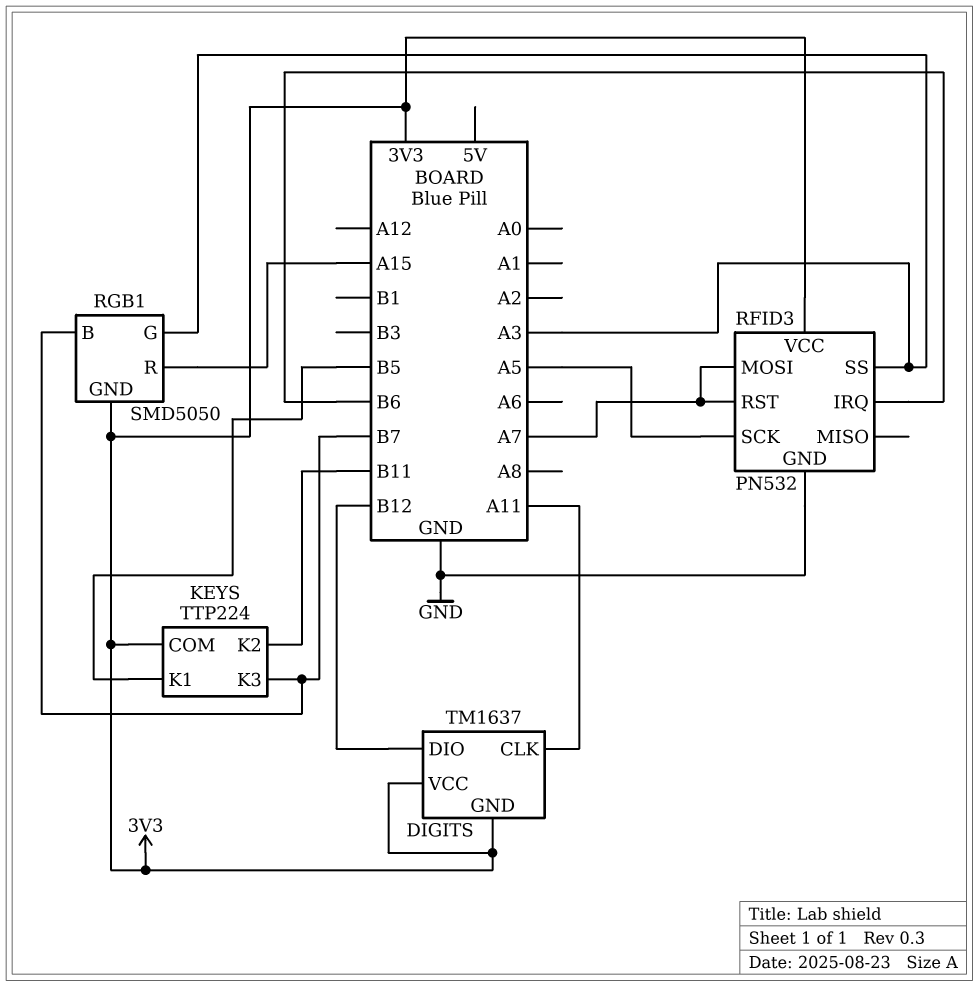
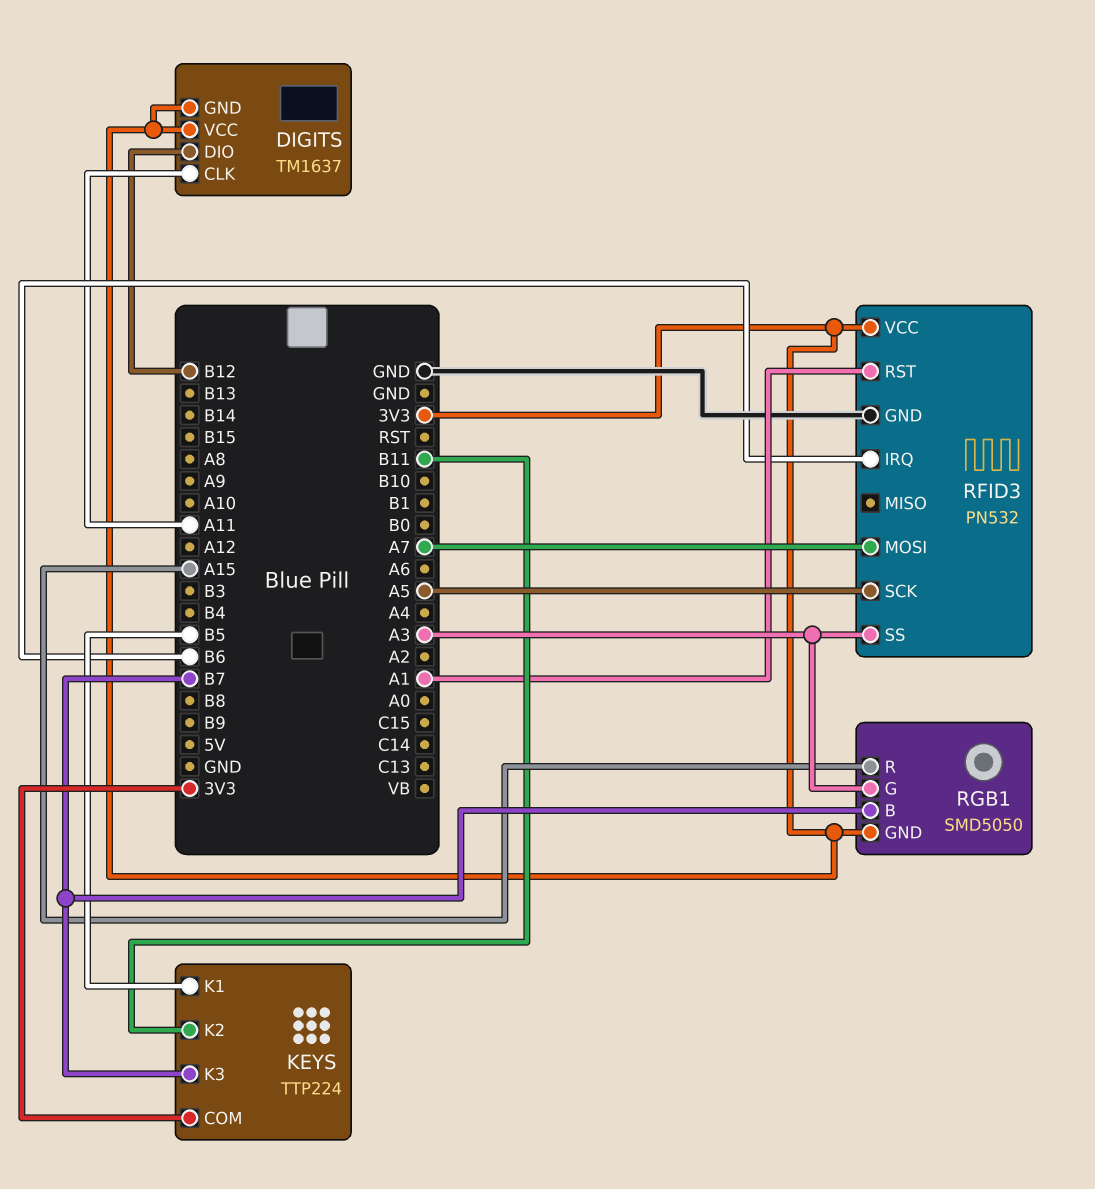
RFID3 pin RST: A7 -> A1

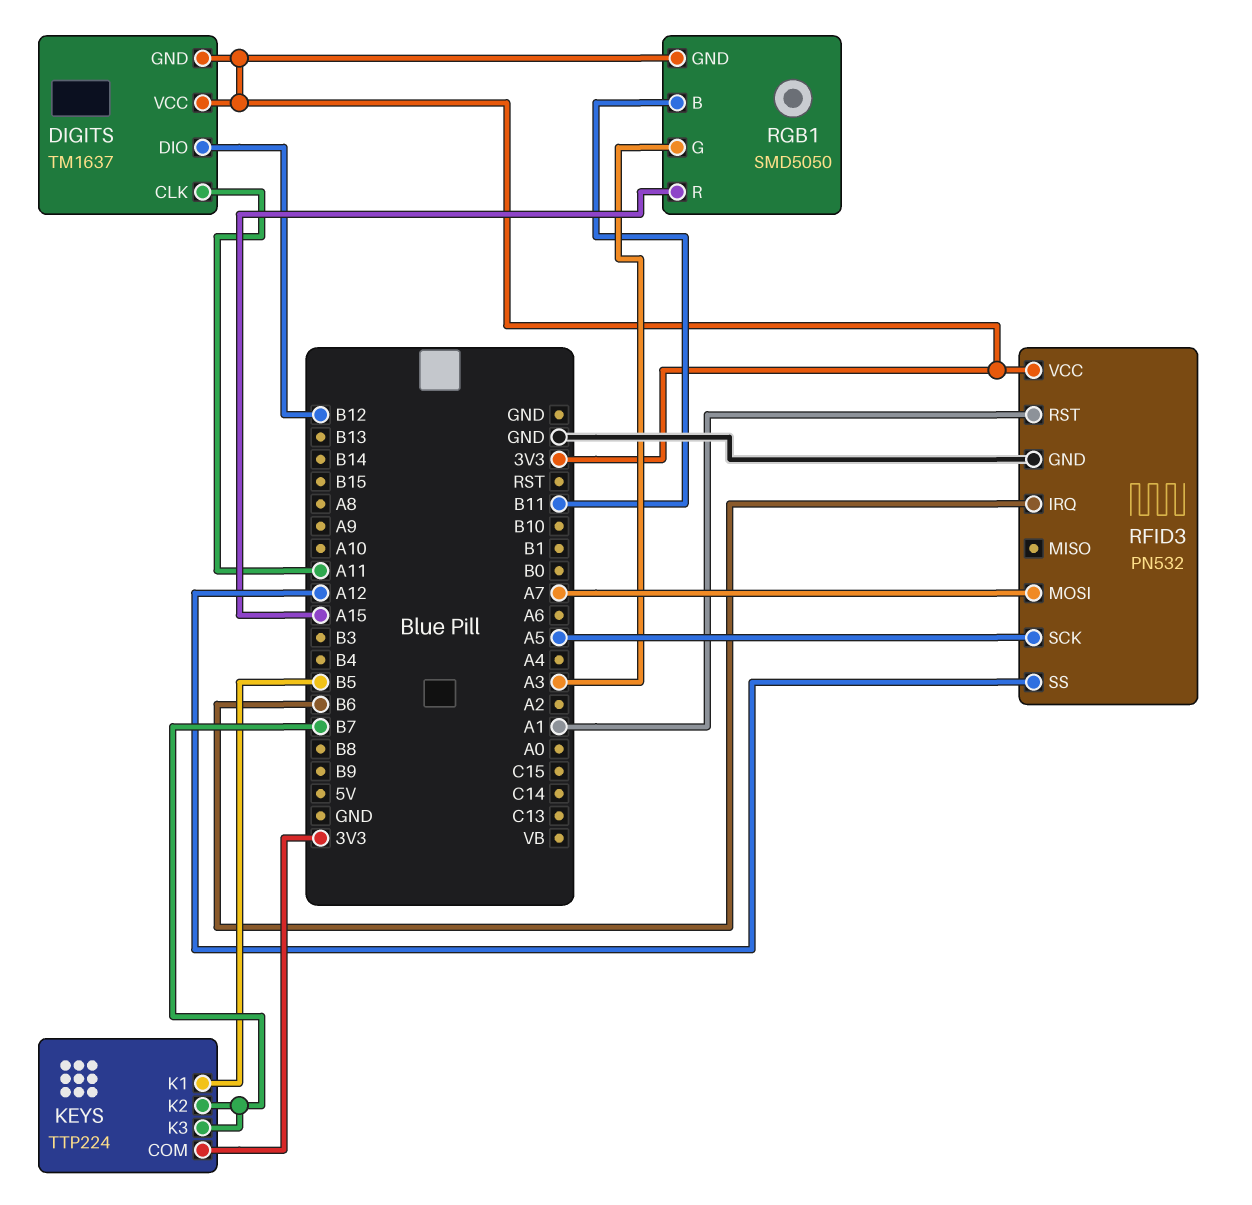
KEYS pin K2: B11 -> B7
RFID3 pin SS: A3 -> A12
RGB1 pin B: B7 -> B11

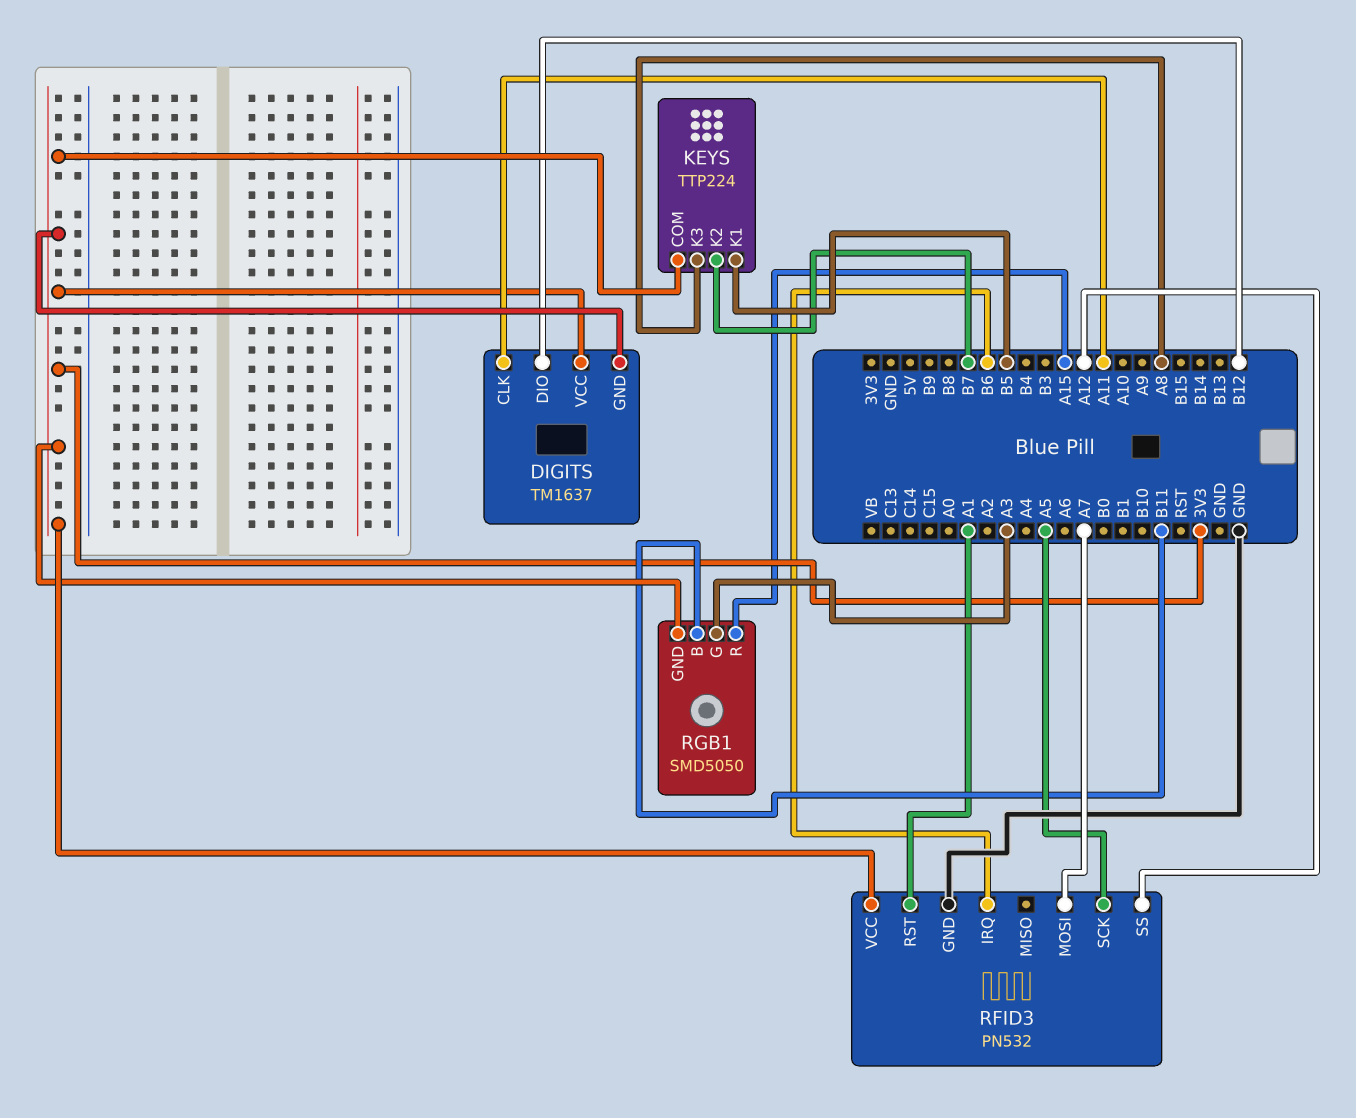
KEYS pin K3: B7 -> A8

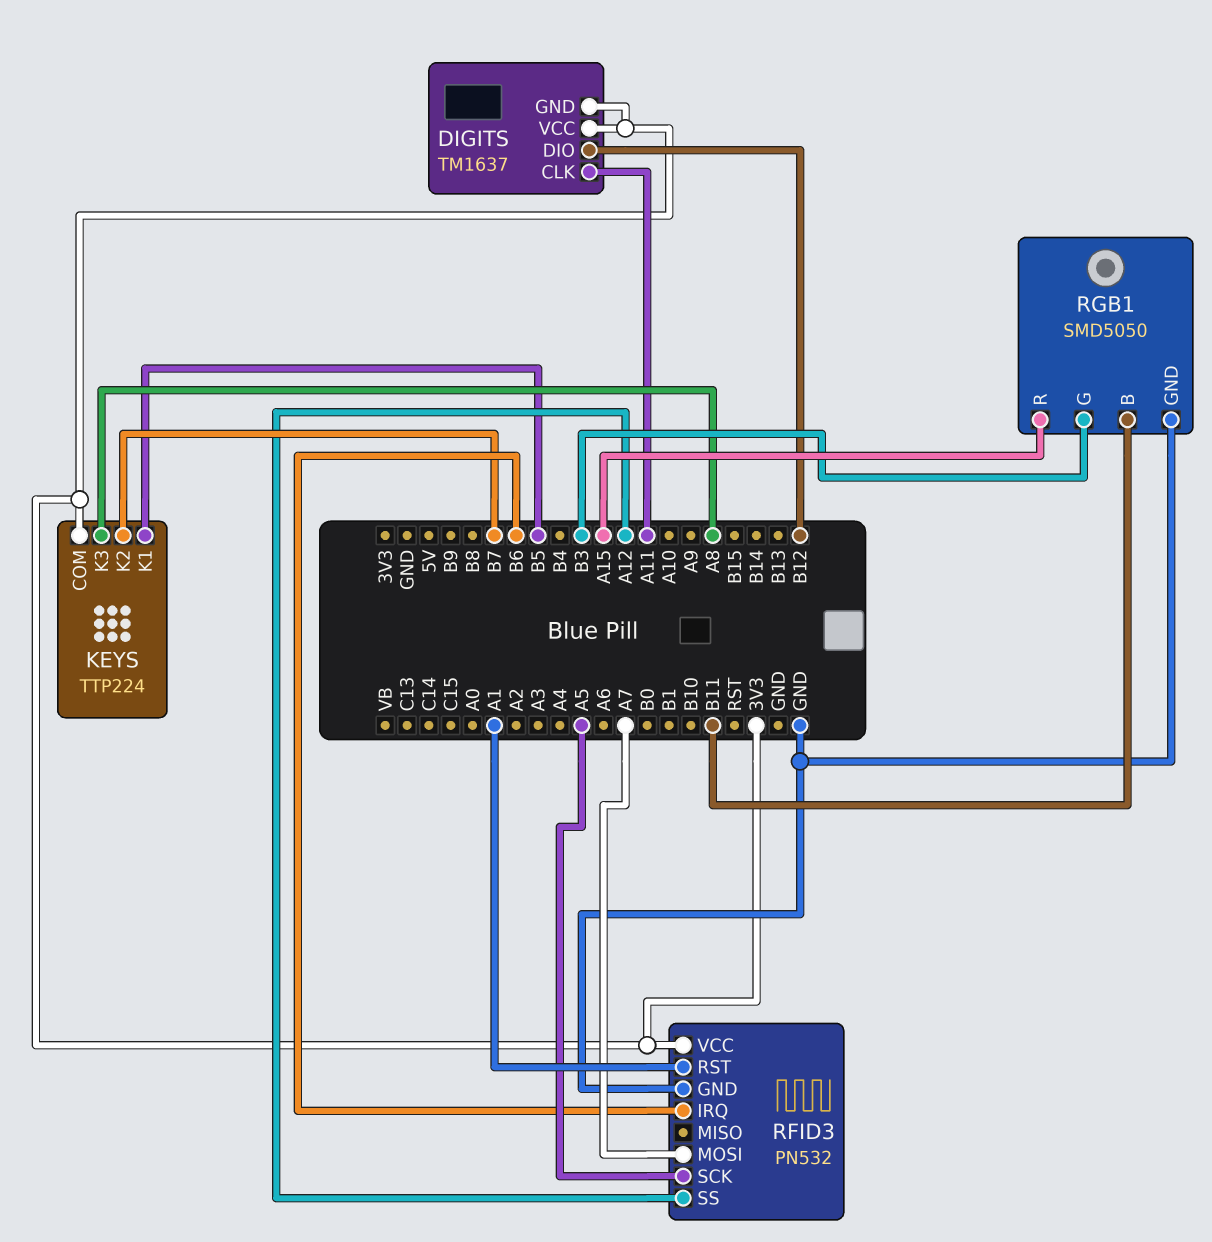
RGB1 pin G: A3 -> B3
RGB1 pin GND: 3V3 -> GND

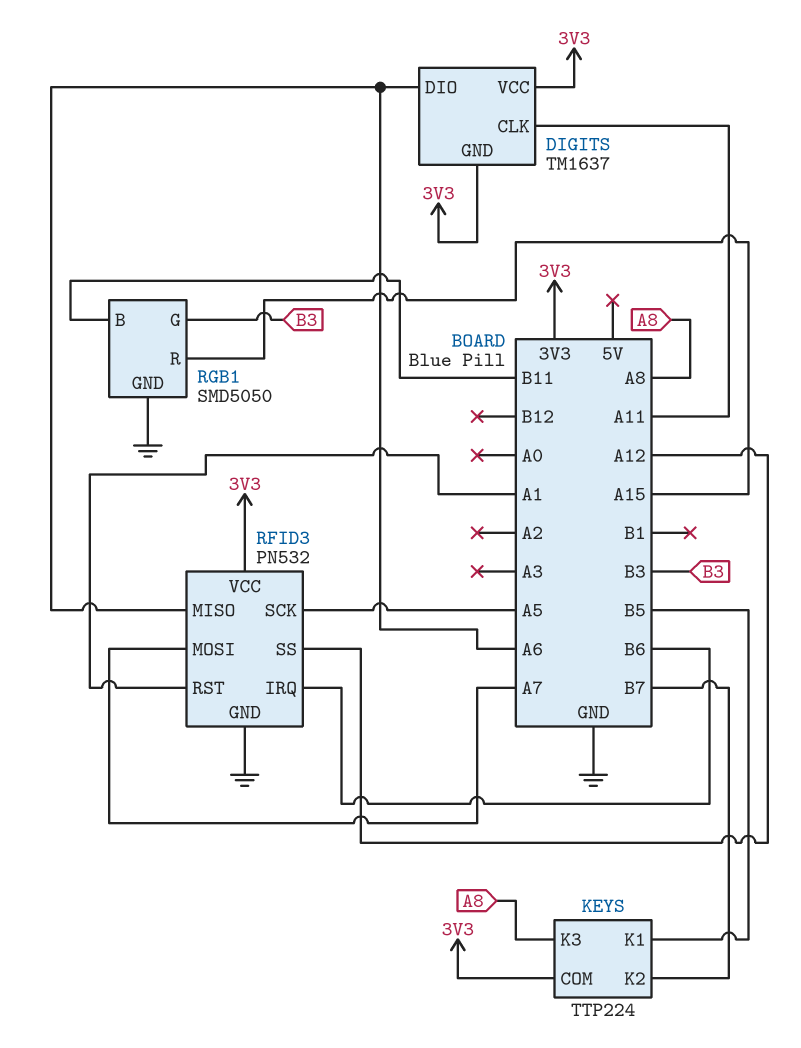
DIGITS pin DIO: B12 -> A6
RFID3 pin MISO: none -> A6

